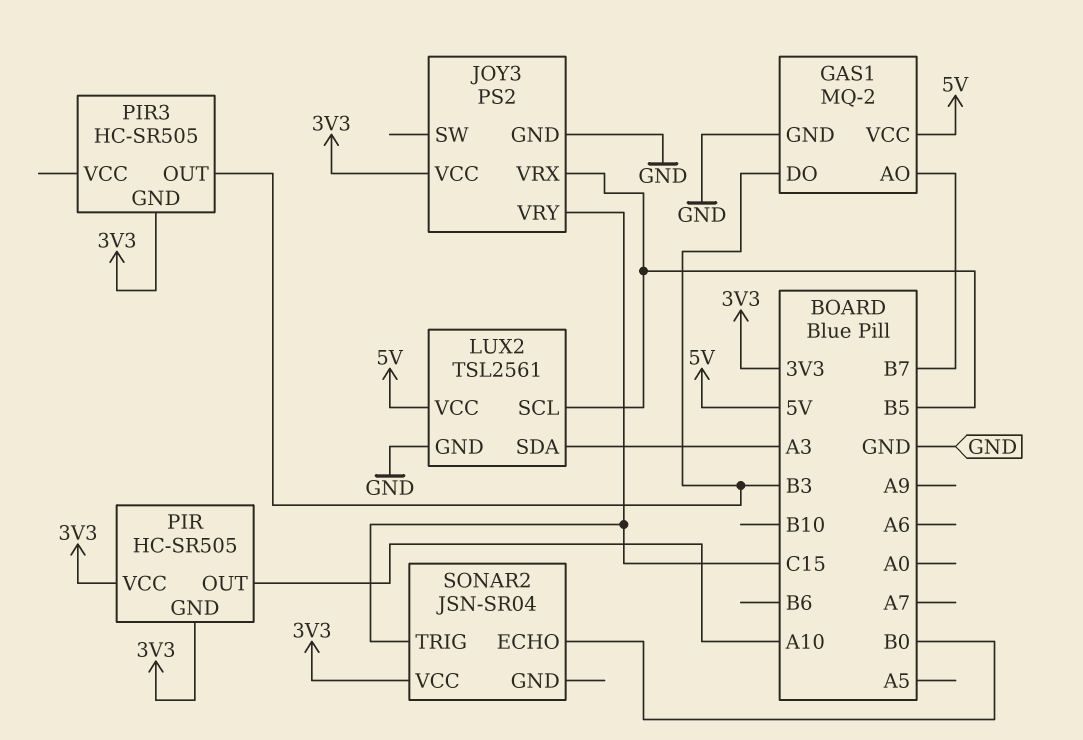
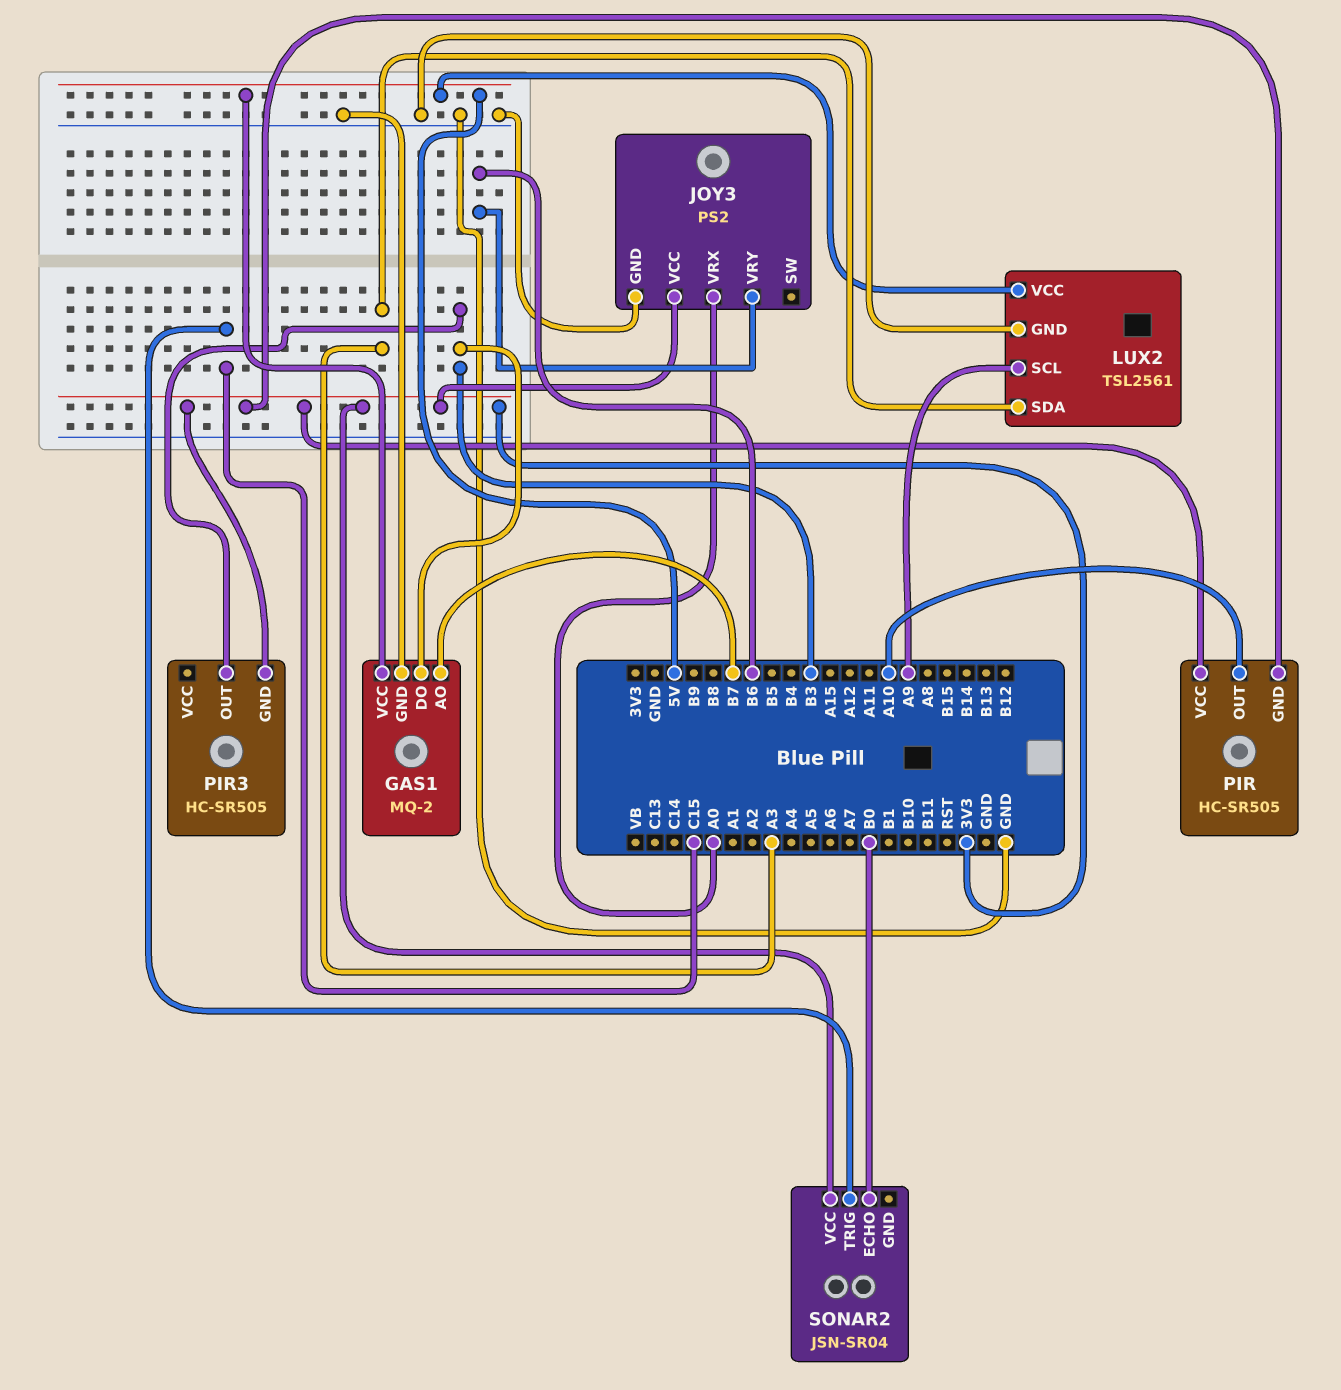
JOY3 pin VRX: B5 -> A0
JOY3 pin VRY: C15 -> B6
LUX2 pin SCL: B5 -> A9

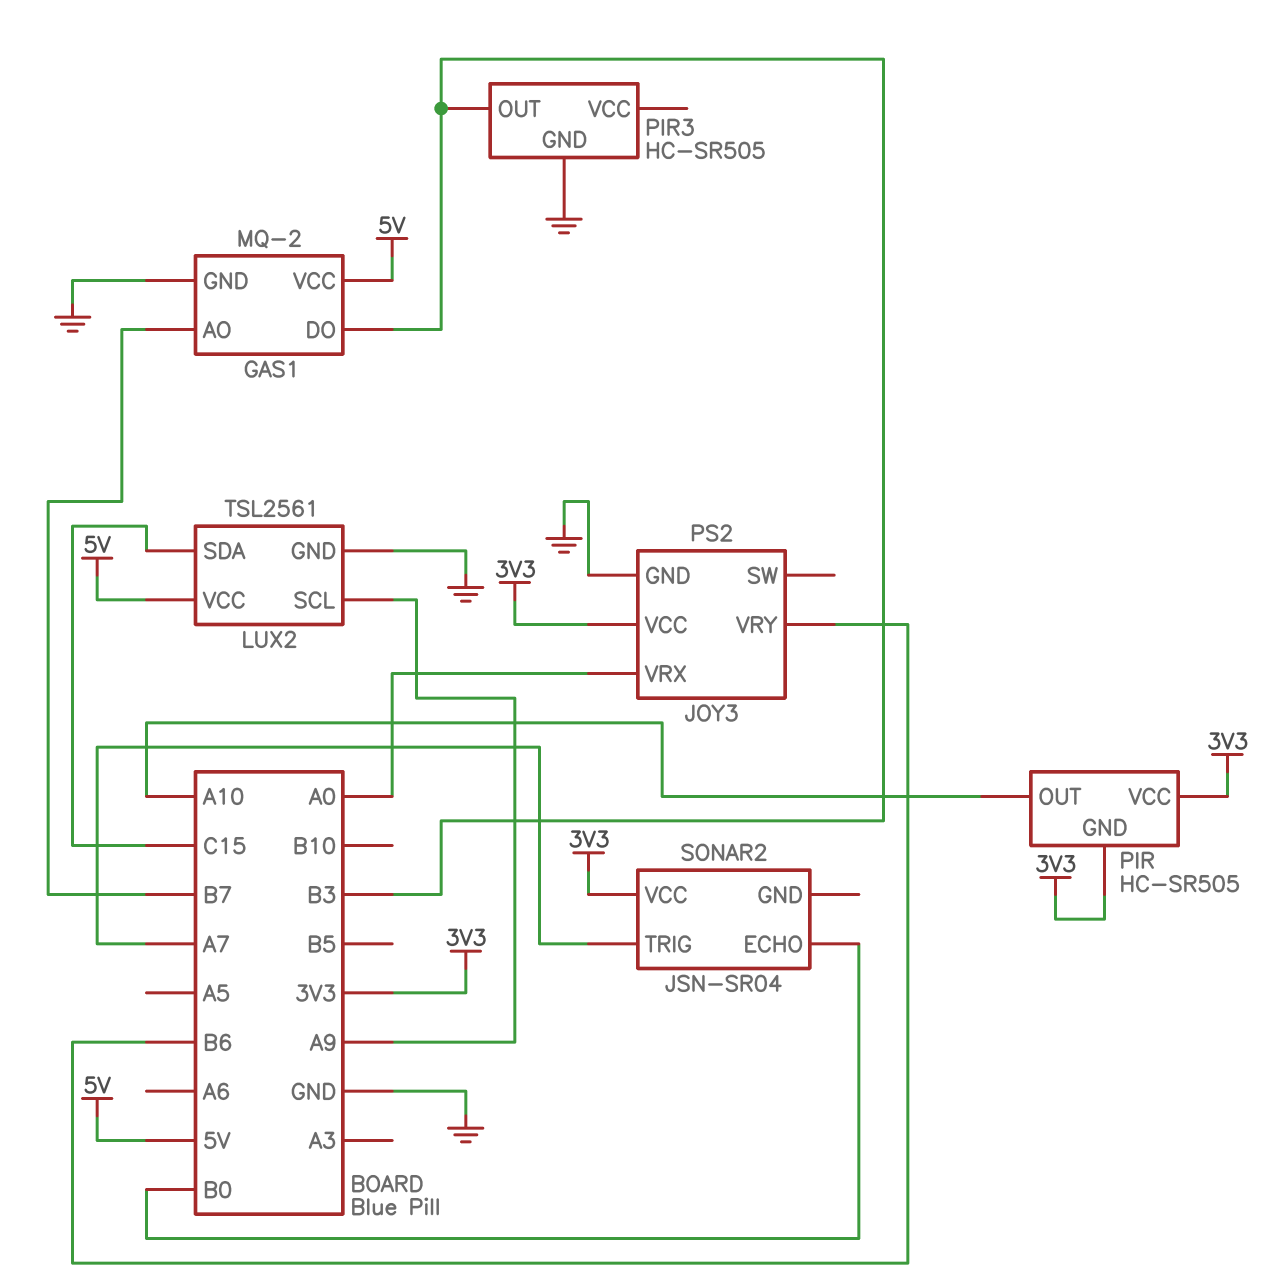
LUX2 pin SDA: A3 -> C15
PIR3 pin GND: 3V3 -> GND
SONAR2 pin TRIG: C15 -> A7

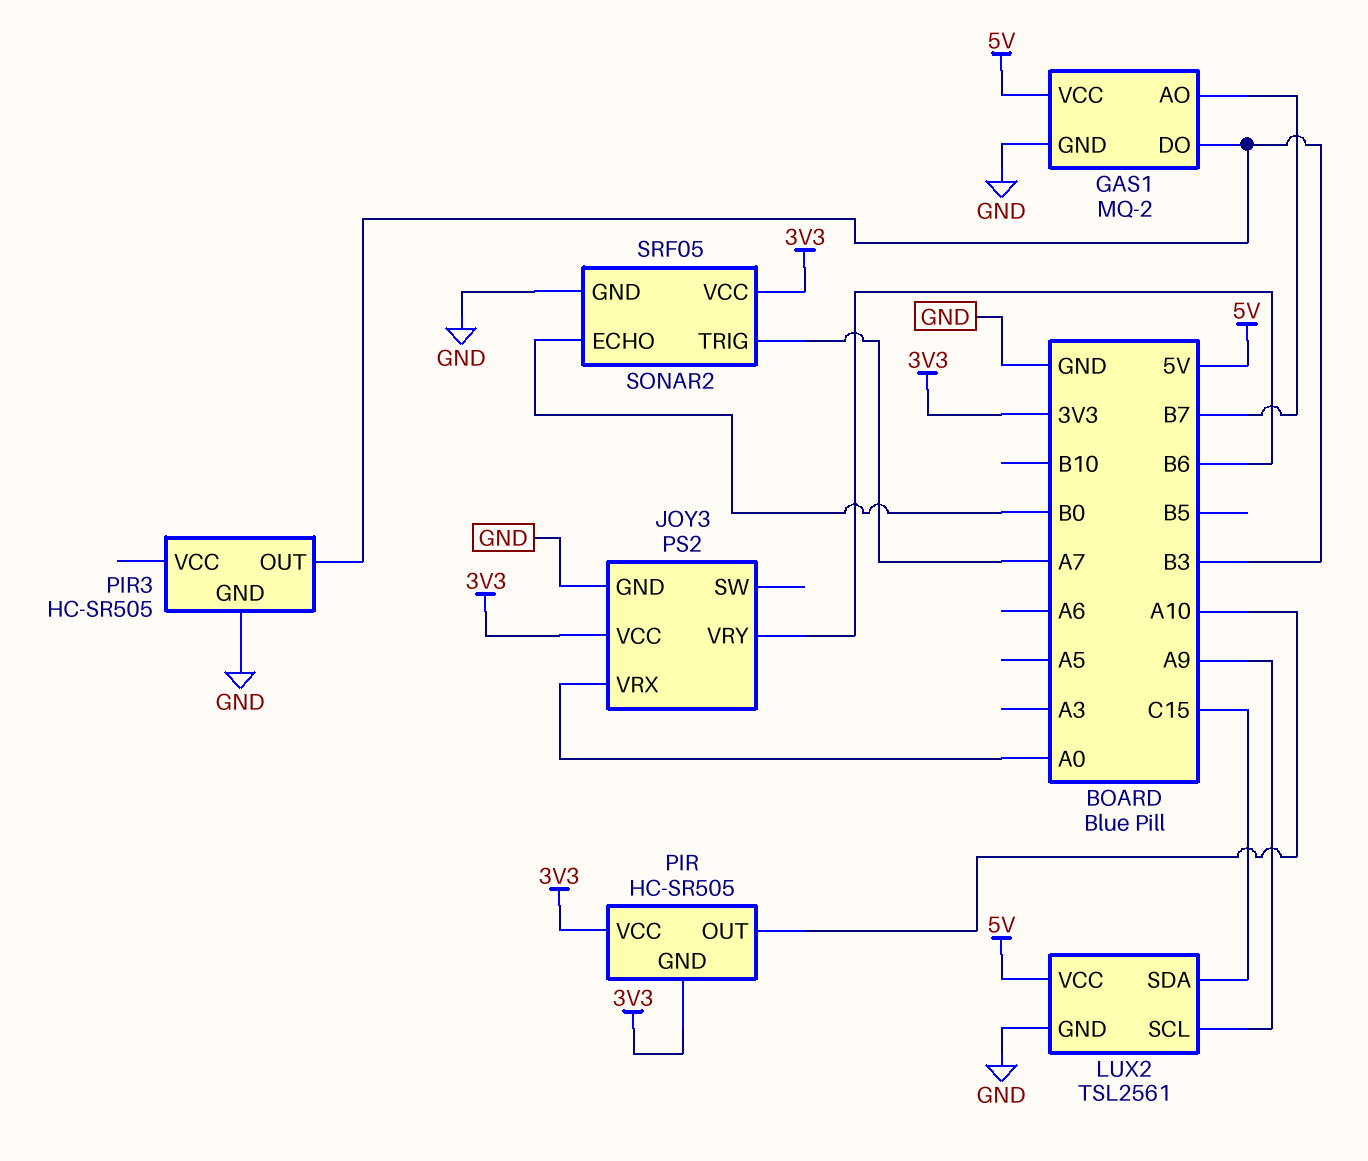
SONAR2: JSN-SR04 -> SRF05
SONAR2 pin GND: none -> GND

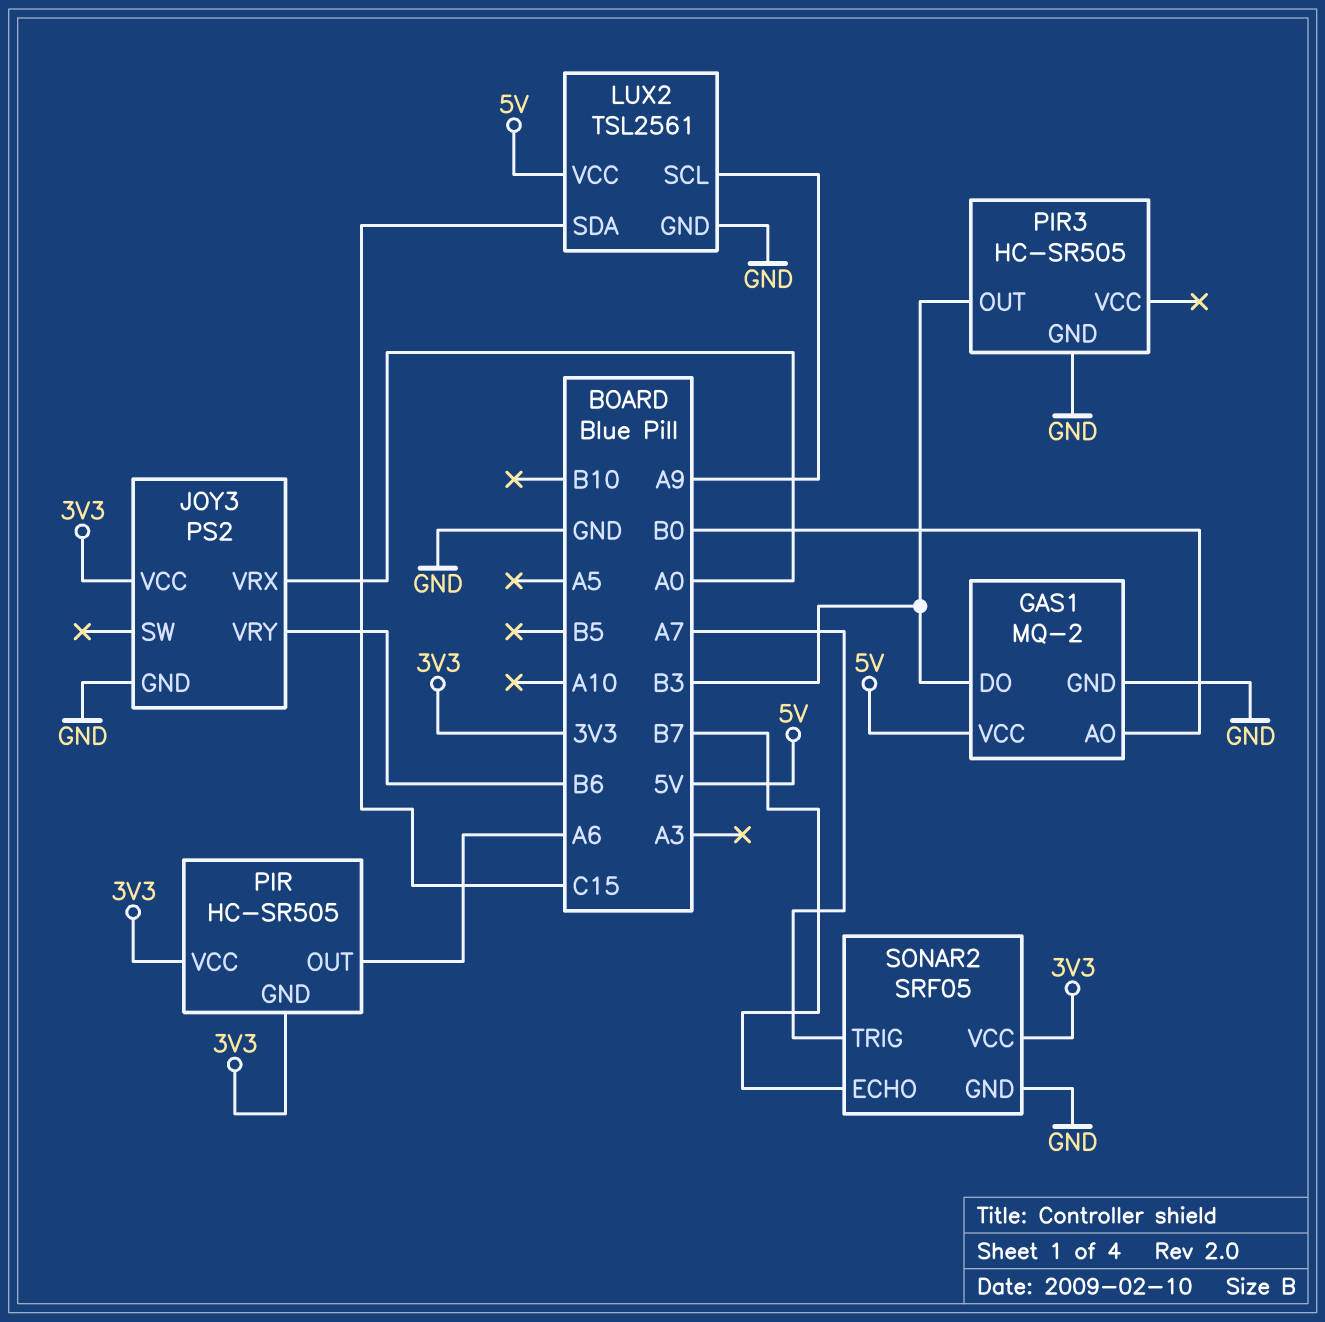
GAS1 pin AO: B7 -> B0
PIR pin OUT: A10 -> A6
SONAR2 pin ECHO: B0 -> B7

